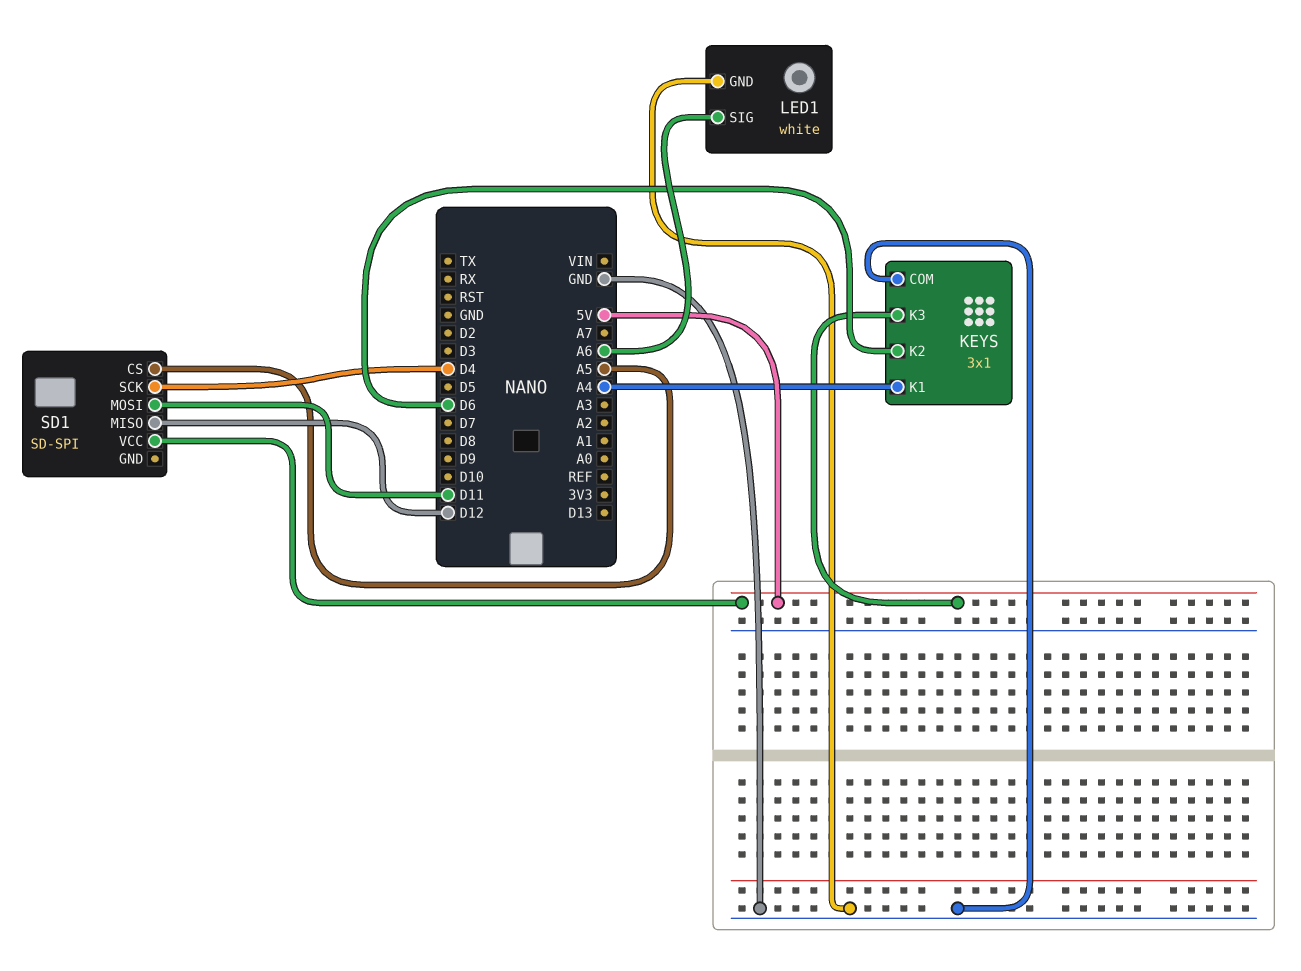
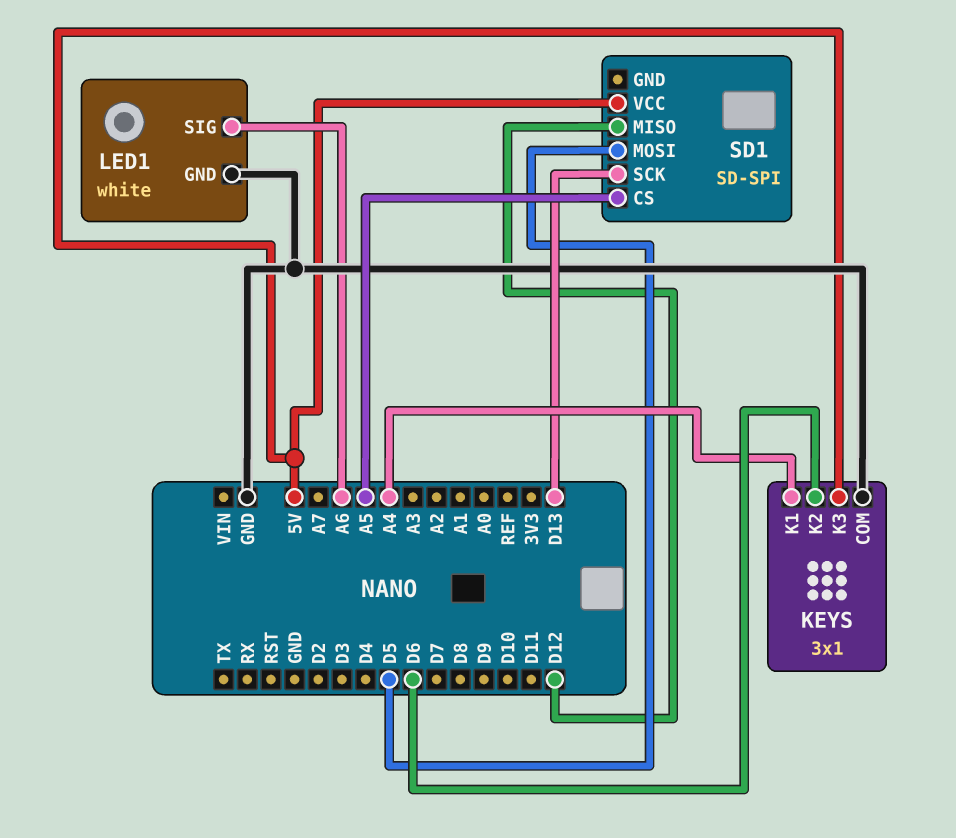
SD1 pin MOSI: D11 -> D5
SD1 pin SCK: D4 -> D13

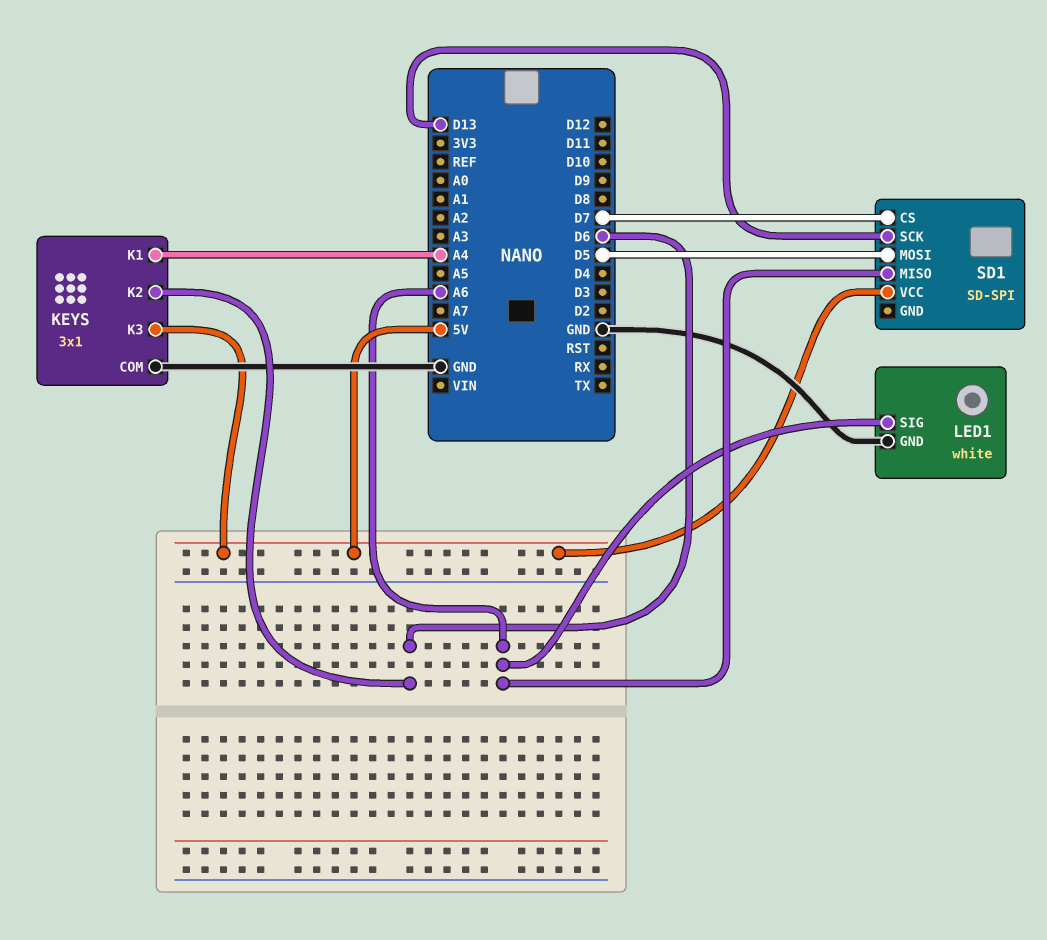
SD1 pin CS: A5 -> D7
SD1 pin MISO: D12 -> A6

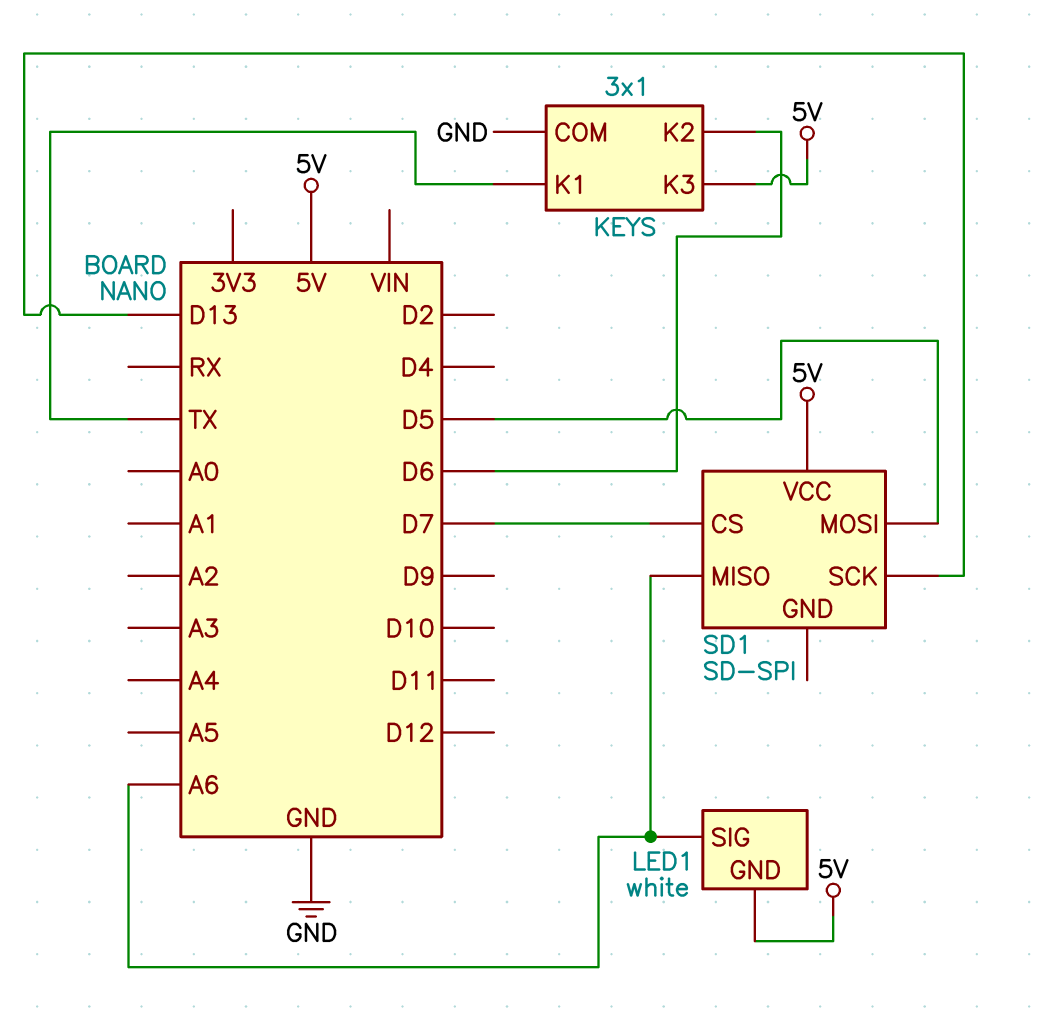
KEYS pin K1: A4 -> TX
LED1 pin GND: GND -> 5V

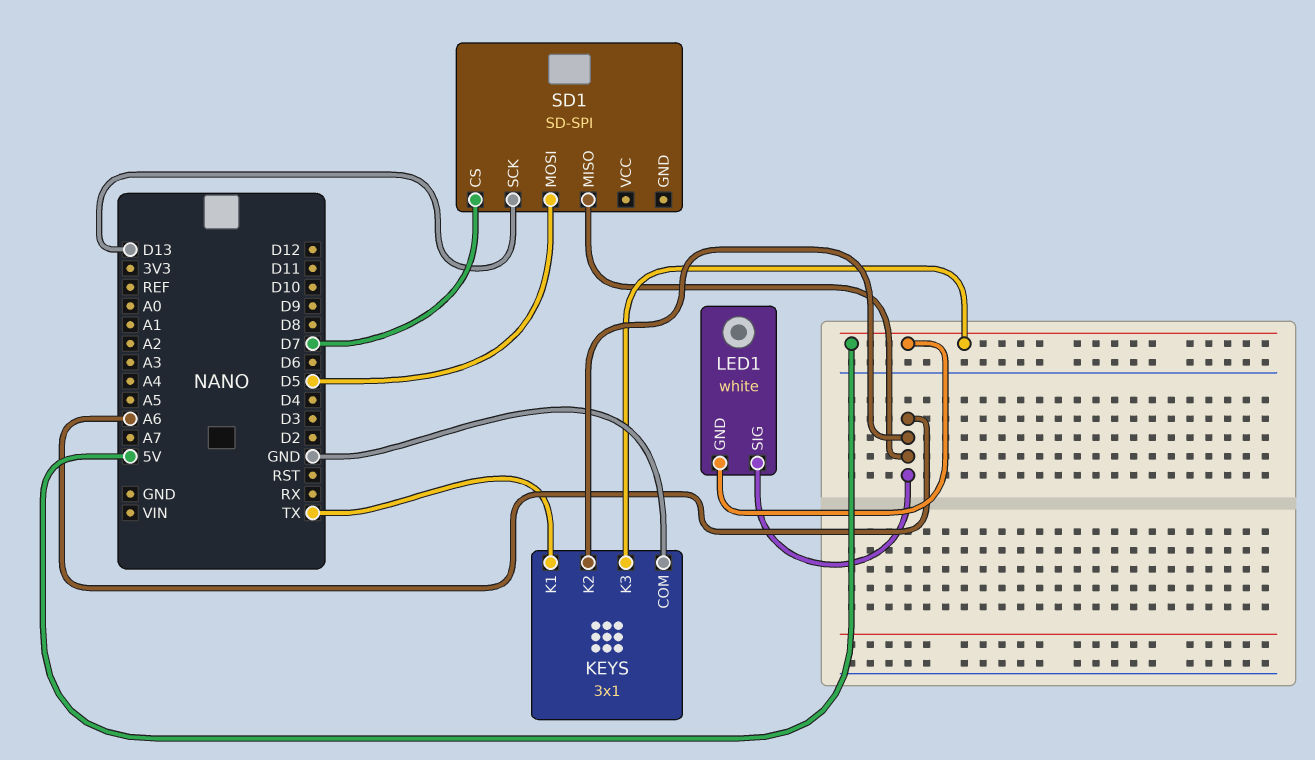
KEYS pin K2: D6 -> A6
SD1 pin VCC: 5V -> none

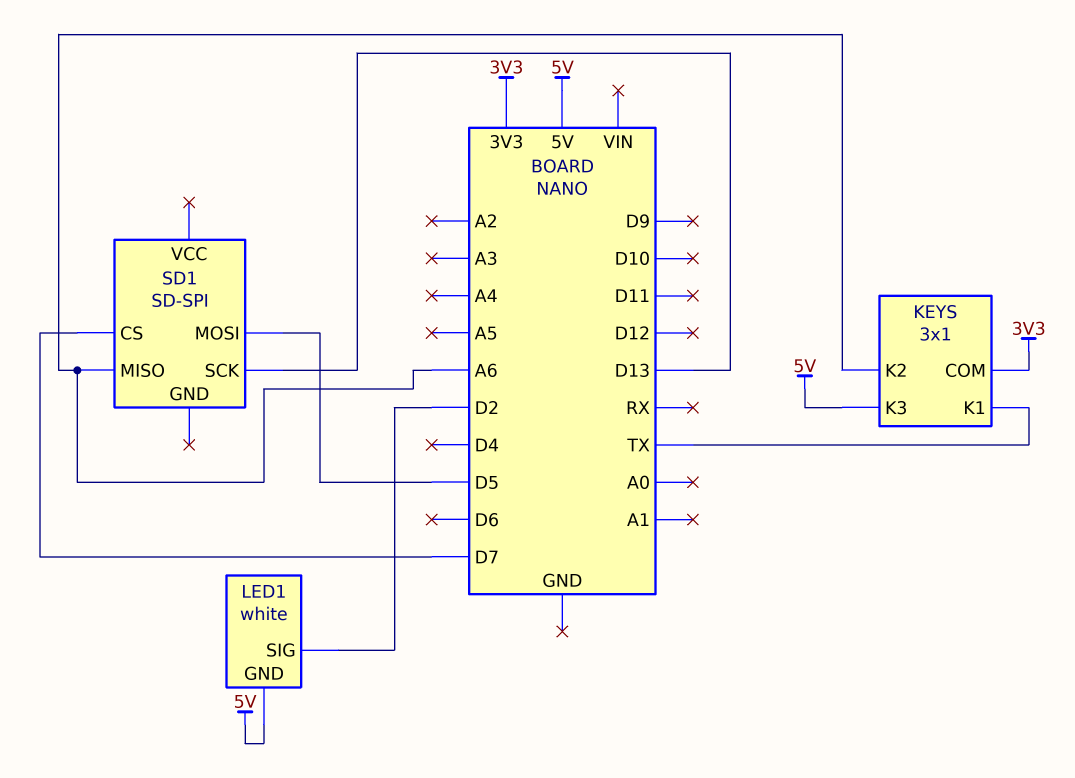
KEYS pin COM: GND -> 3V3
LED1 pin SIG: A6 -> D2

